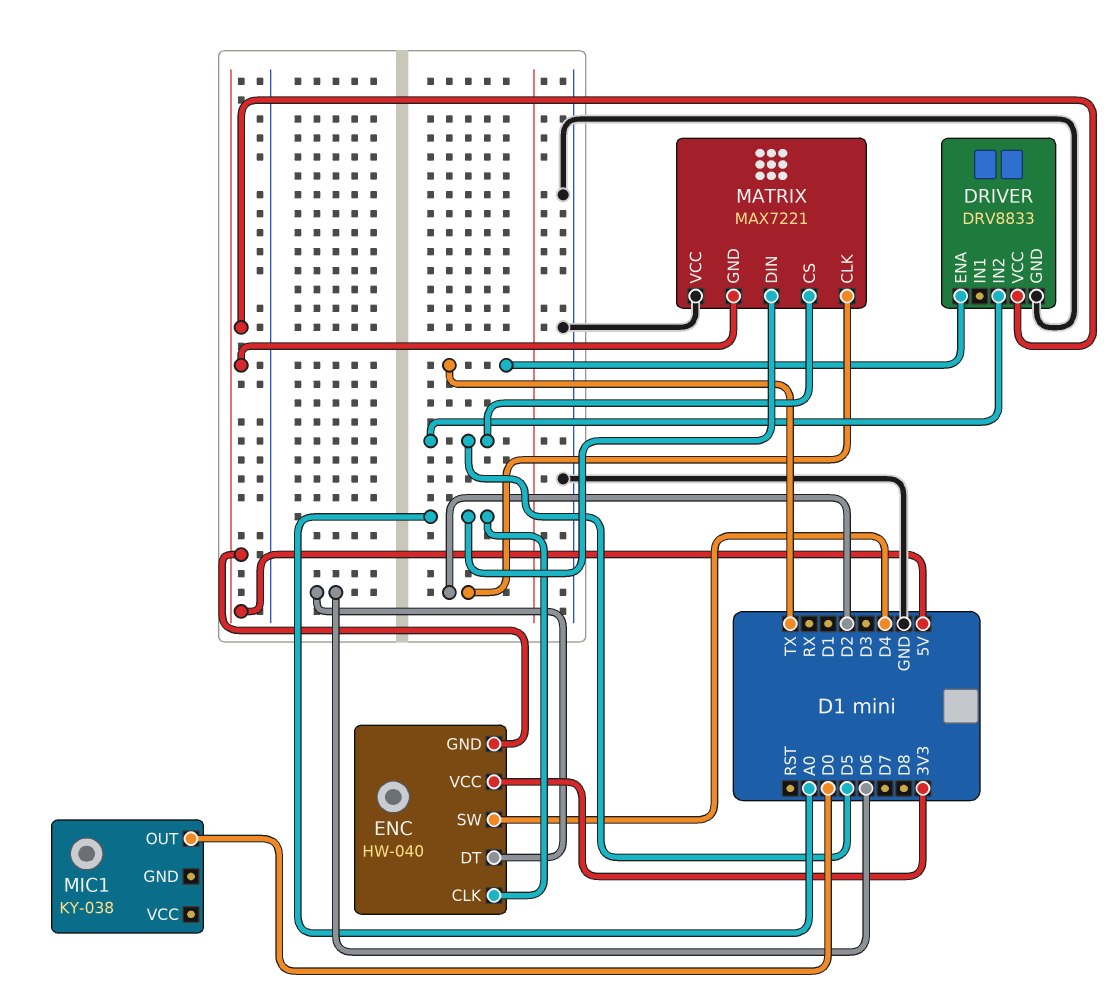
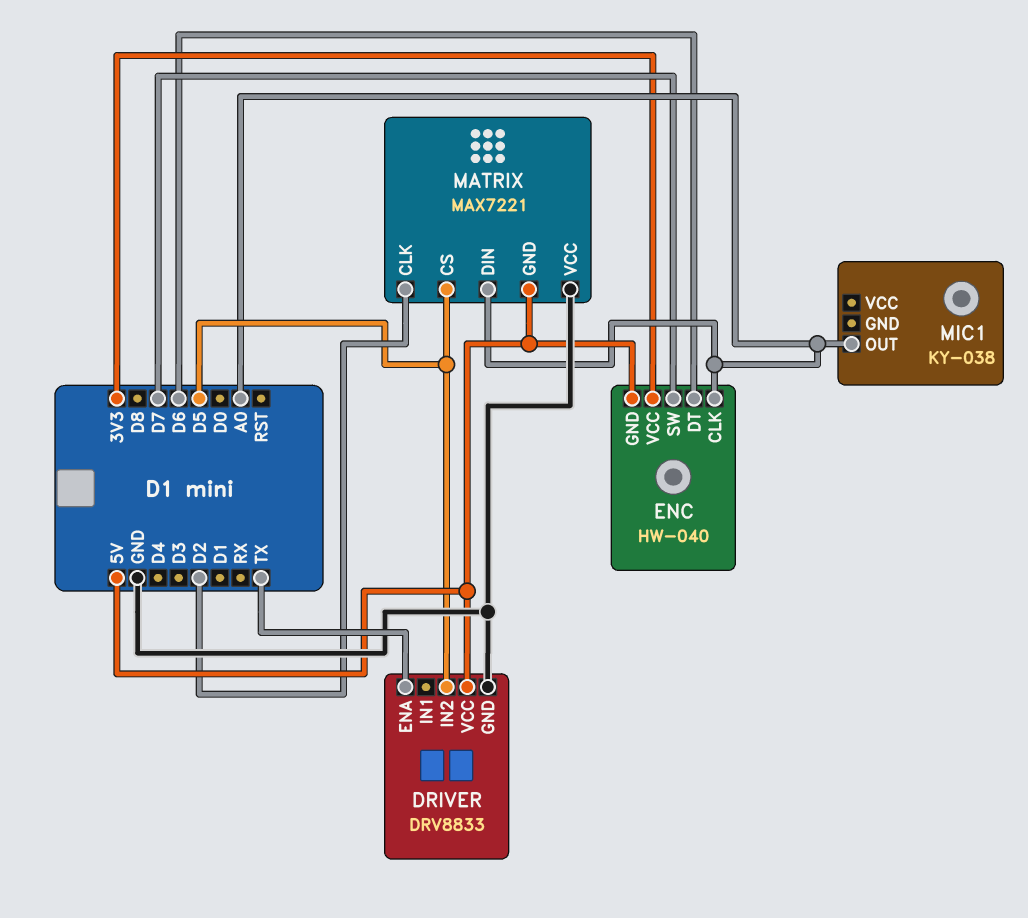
ENC pin SW: D4 -> D7
MIC1 pin OUT: D0 -> A0

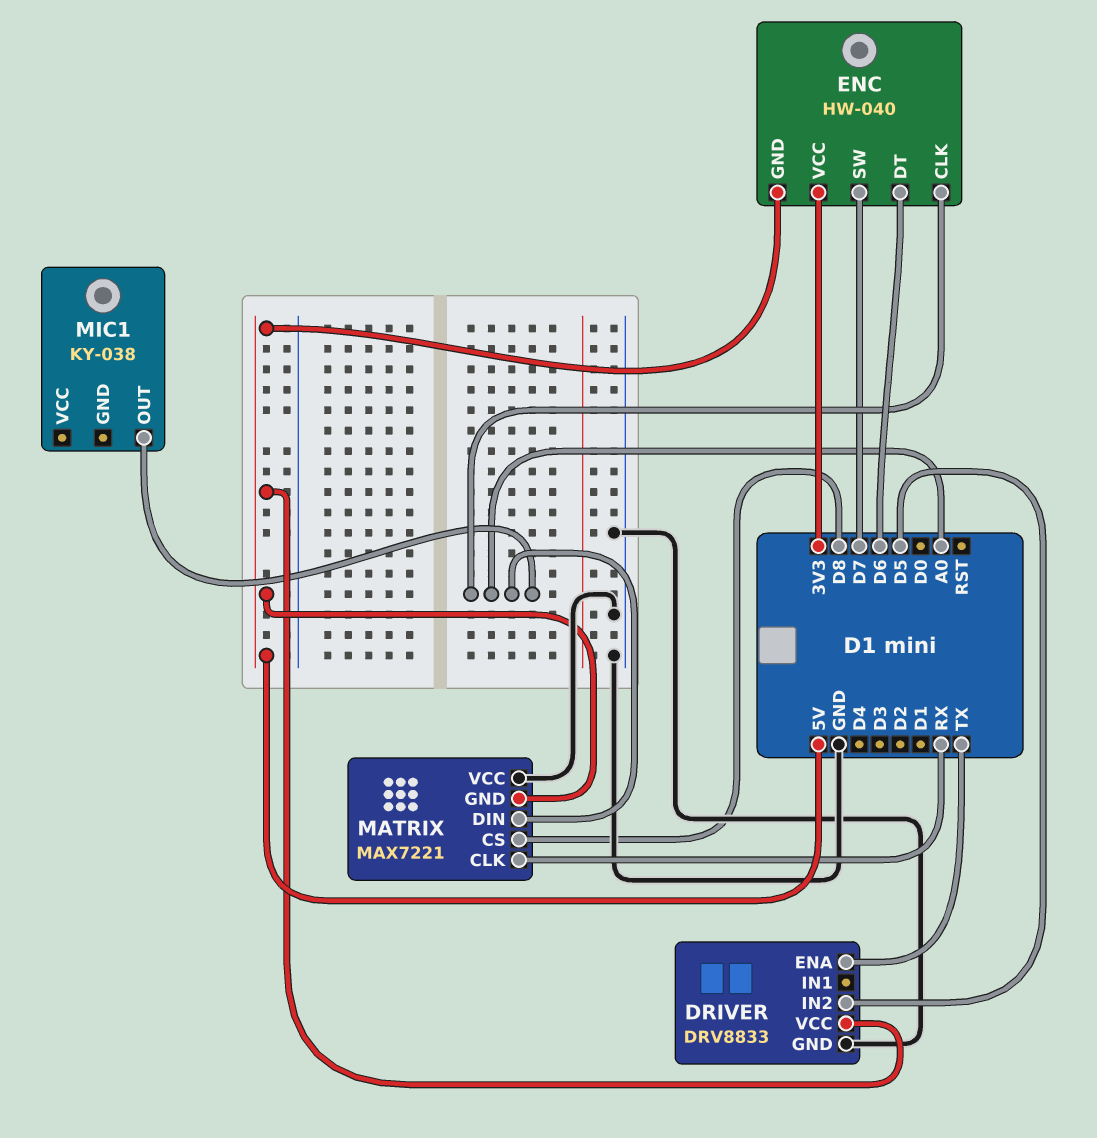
MATRIX pin CLK: D2 -> RX
MATRIX pin CS: D5 -> D8

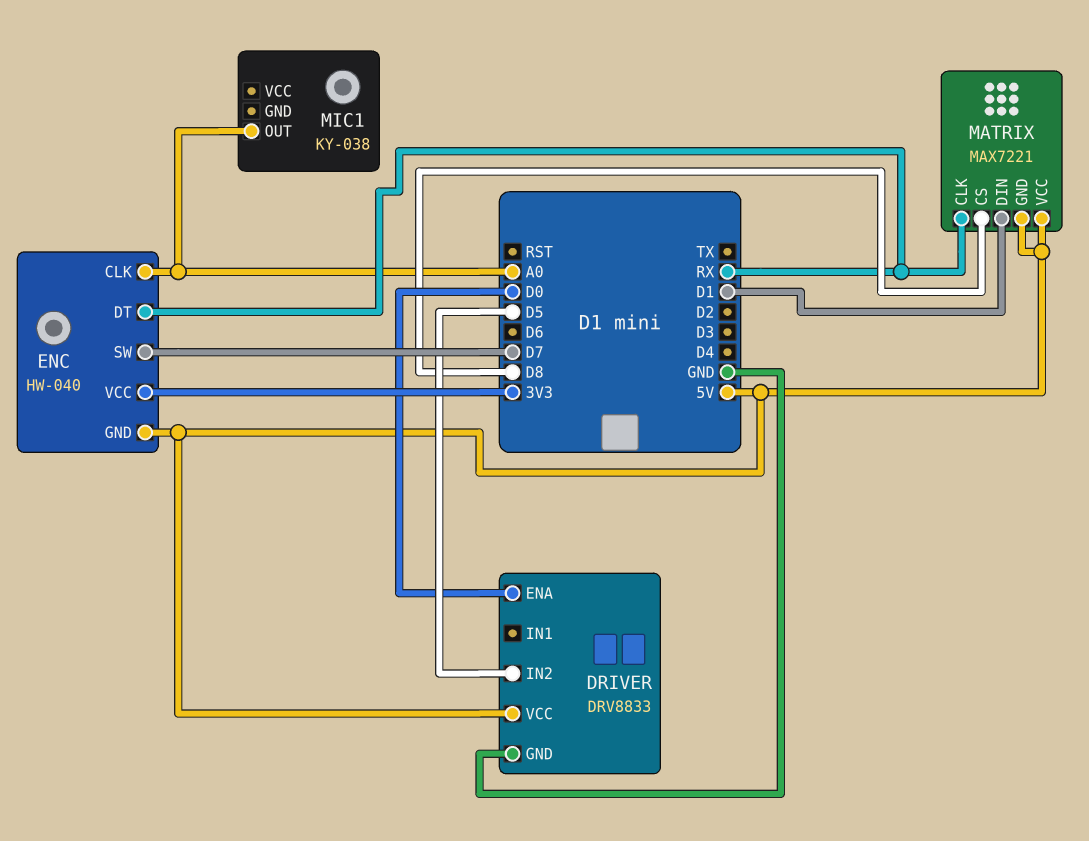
DRIVER pin ENA: TX -> D0
ENC pin DT: D6 -> RX
MATRIX pin DIN: A0 -> D1
MATRIX pin VCC: GND -> 5V

